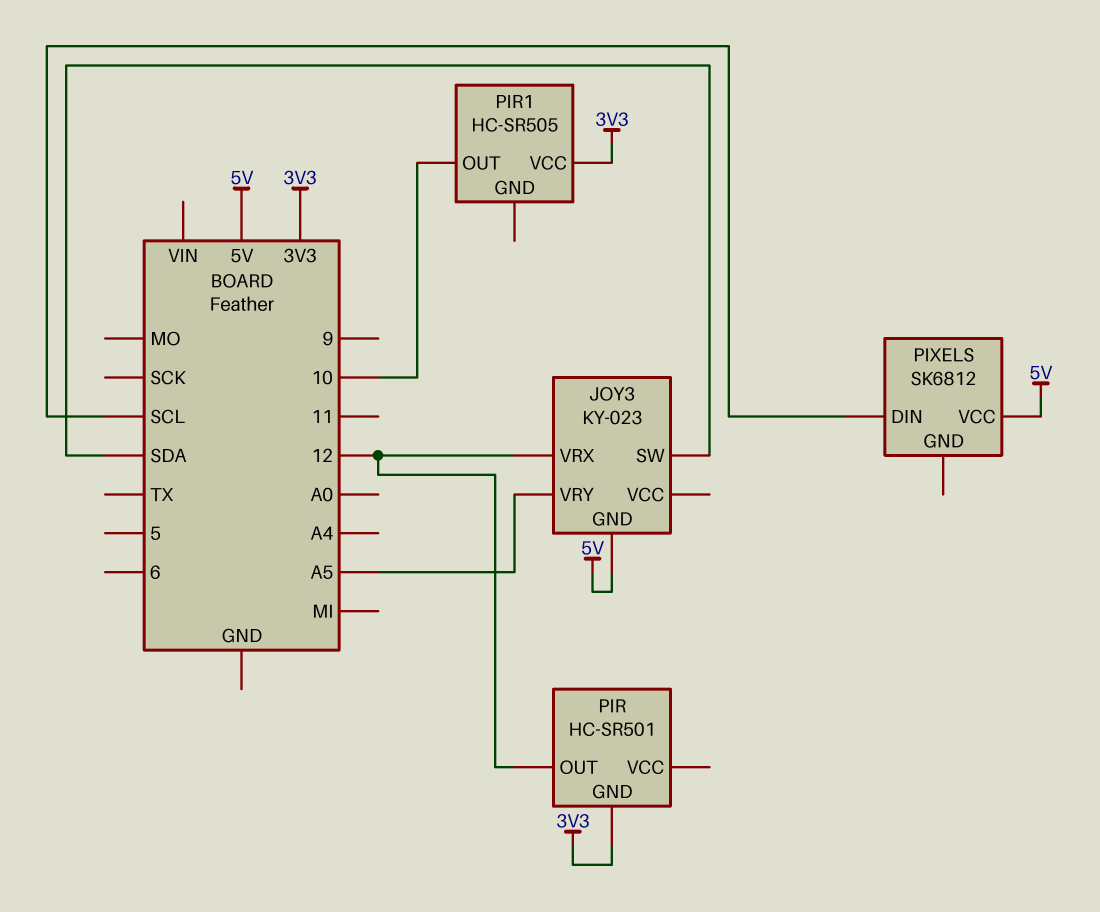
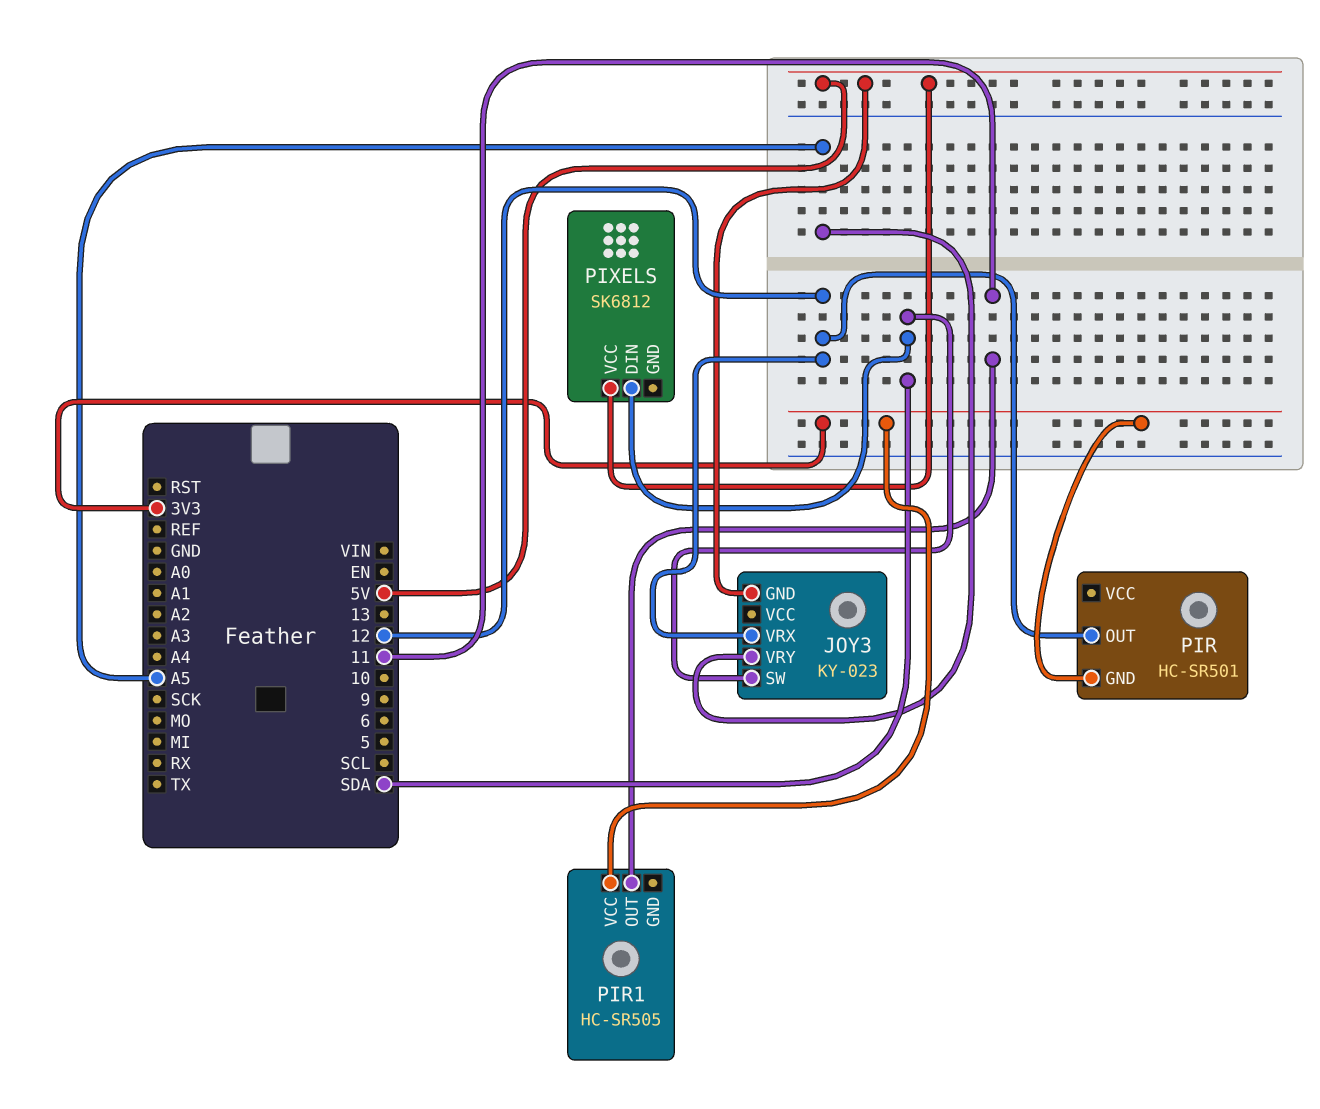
PIR1 pin OUT: 10 -> 11
PIXELS pin DIN: SCL -> SDA

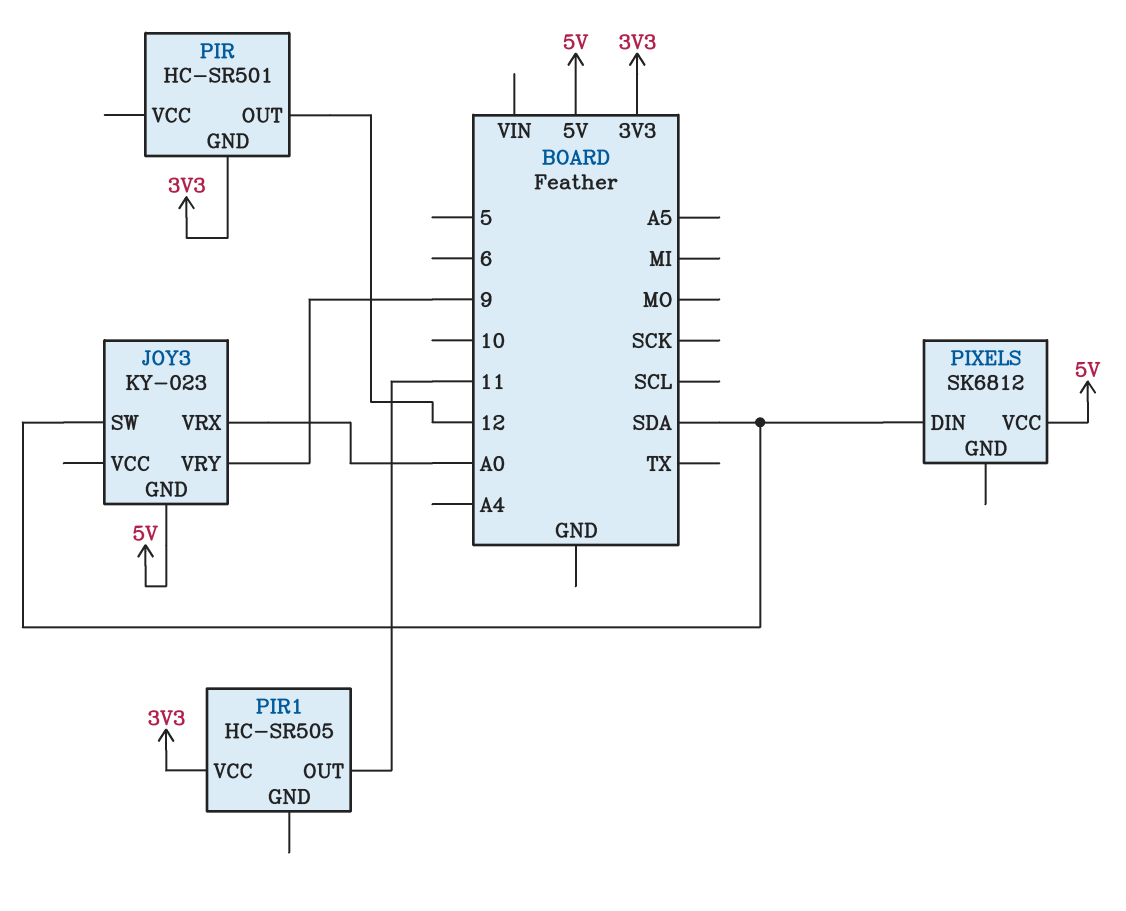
JOY3 pin VRX: 12 -> A0
JOY3 pin VRY: A5 -> 9

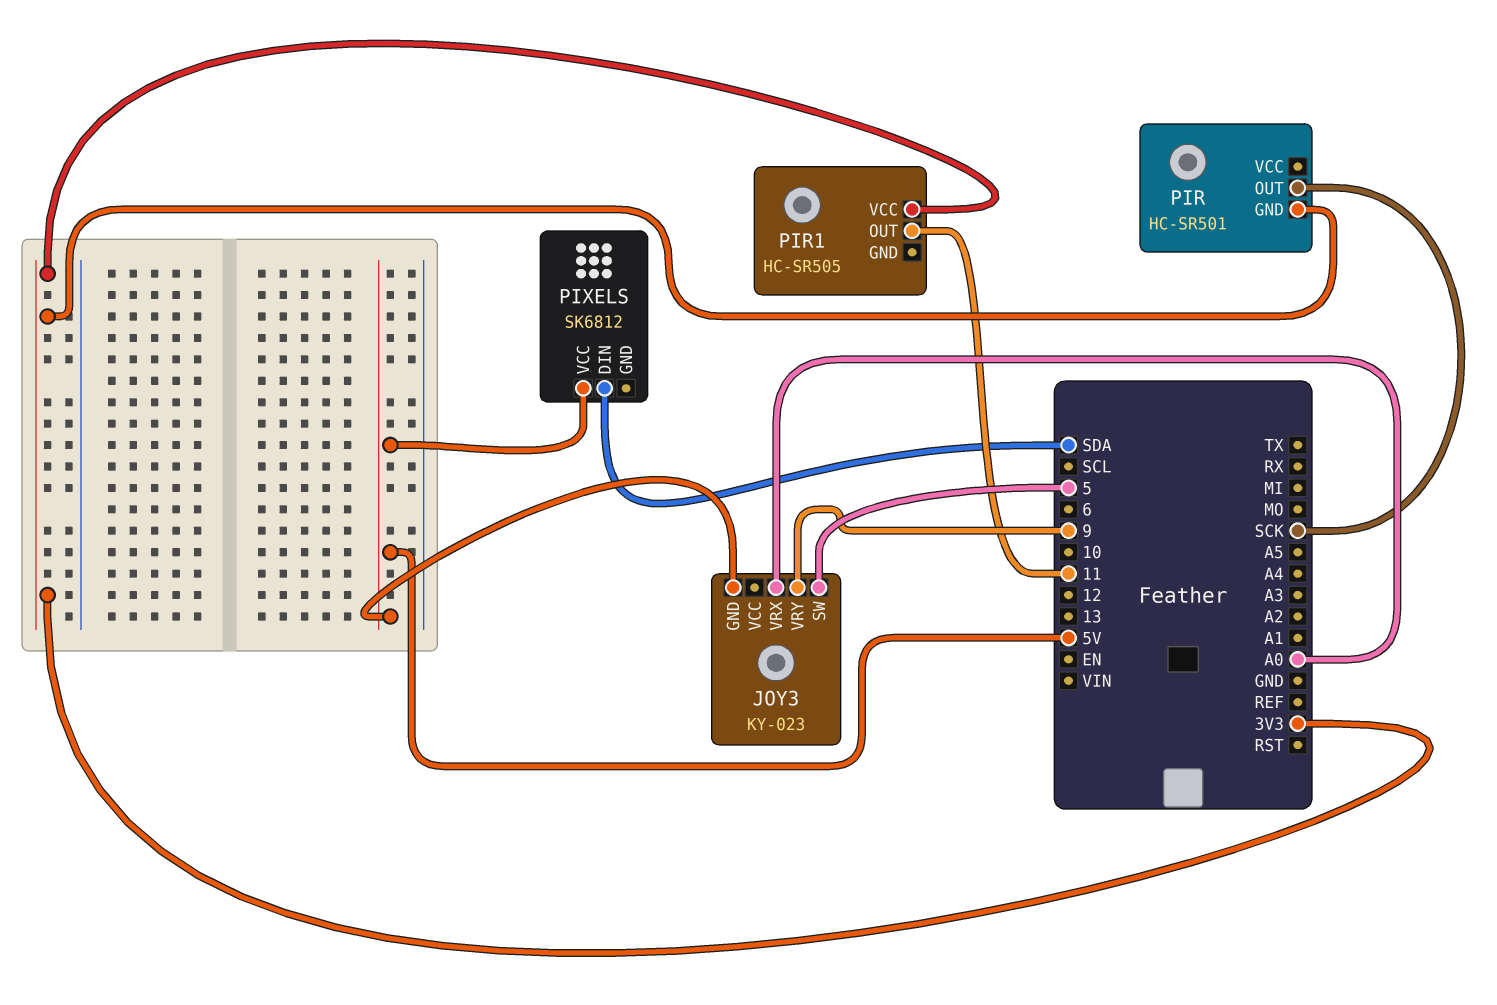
JOY3 pin SW: SDA -> 5
PIR pin OUT: 12 -> SCK

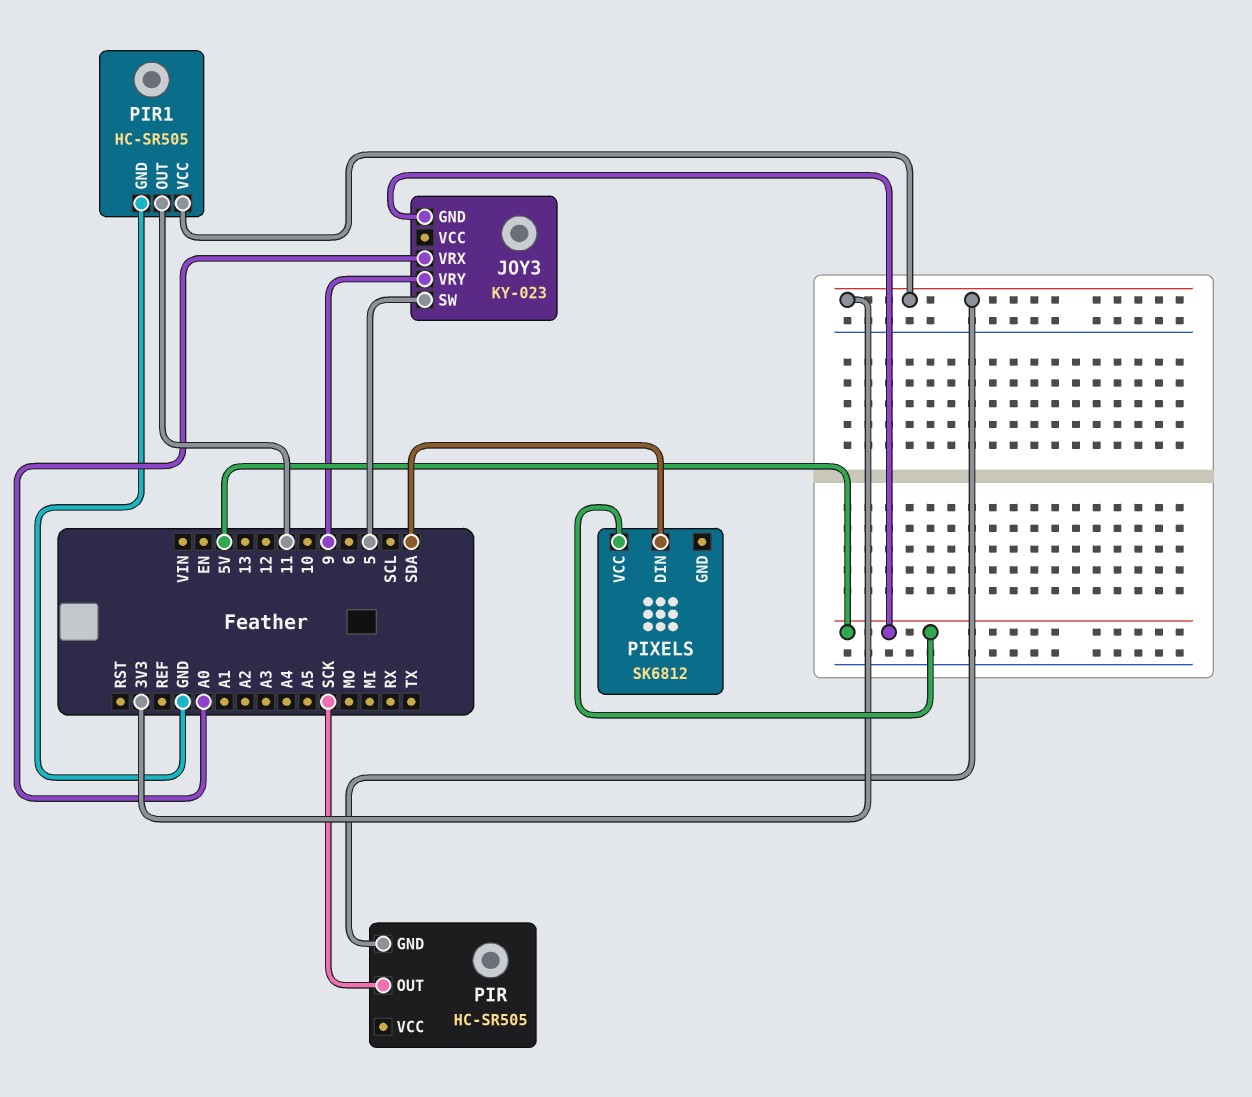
PIR: HC-SR501 -> HC-SR505
PIR1 pin GND: none -> GND

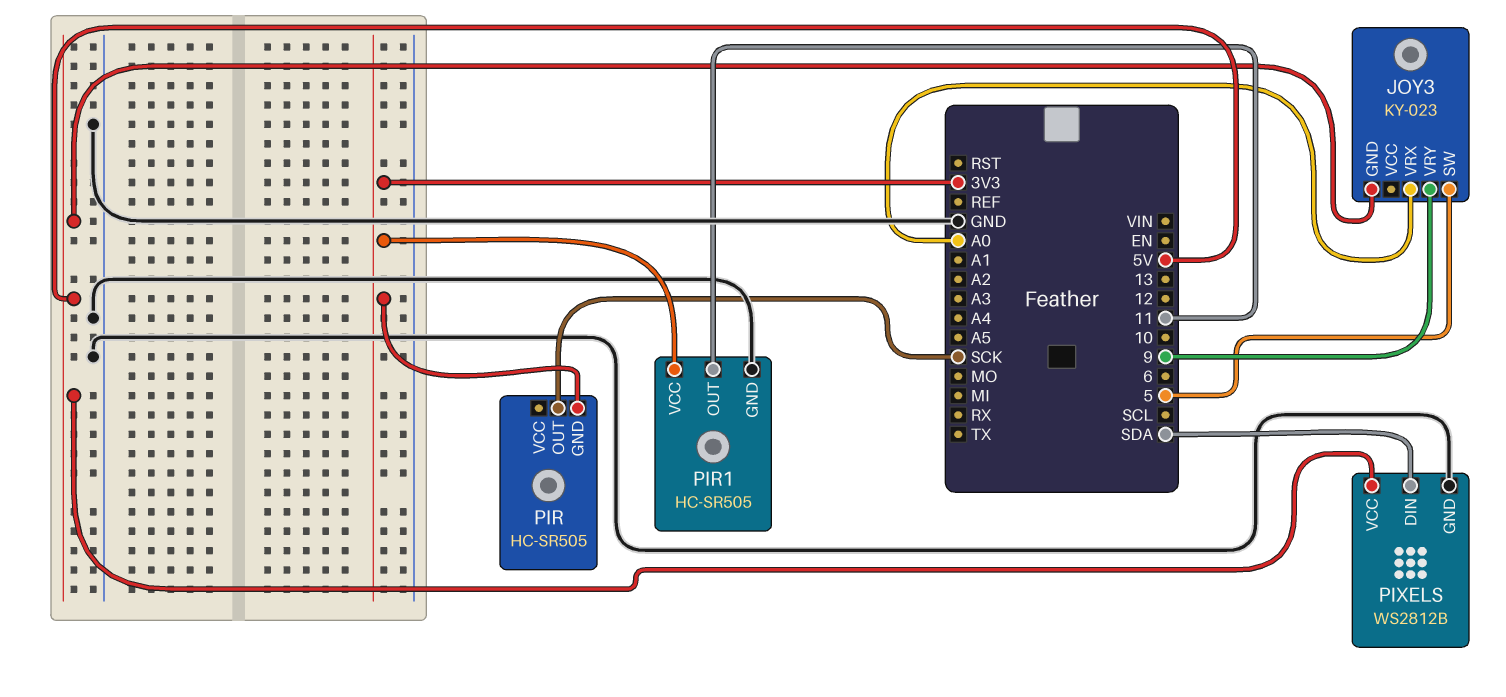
PIXELS: SK6812 -> WS2812B
PIXELS pin GND: none -> GND

